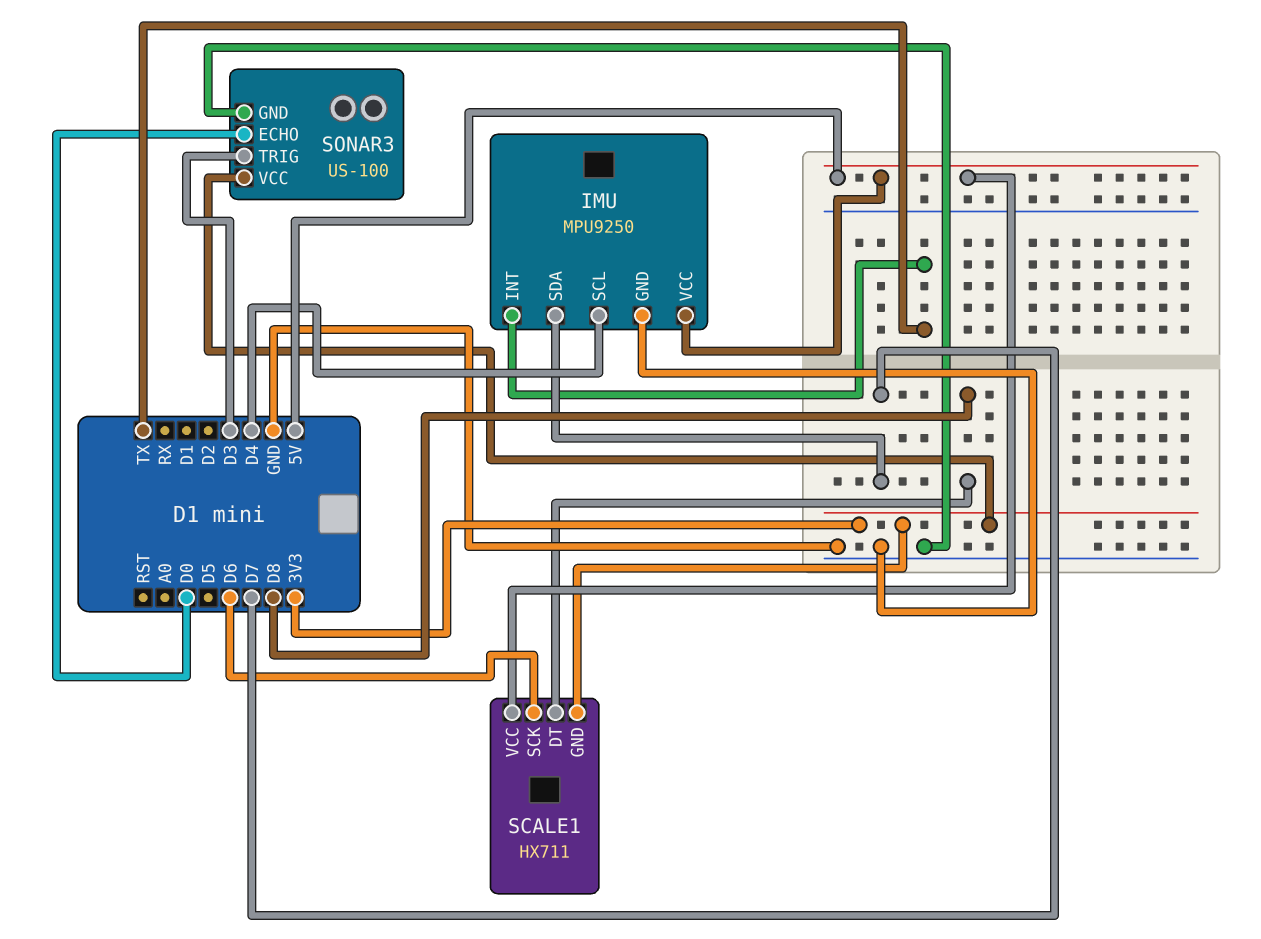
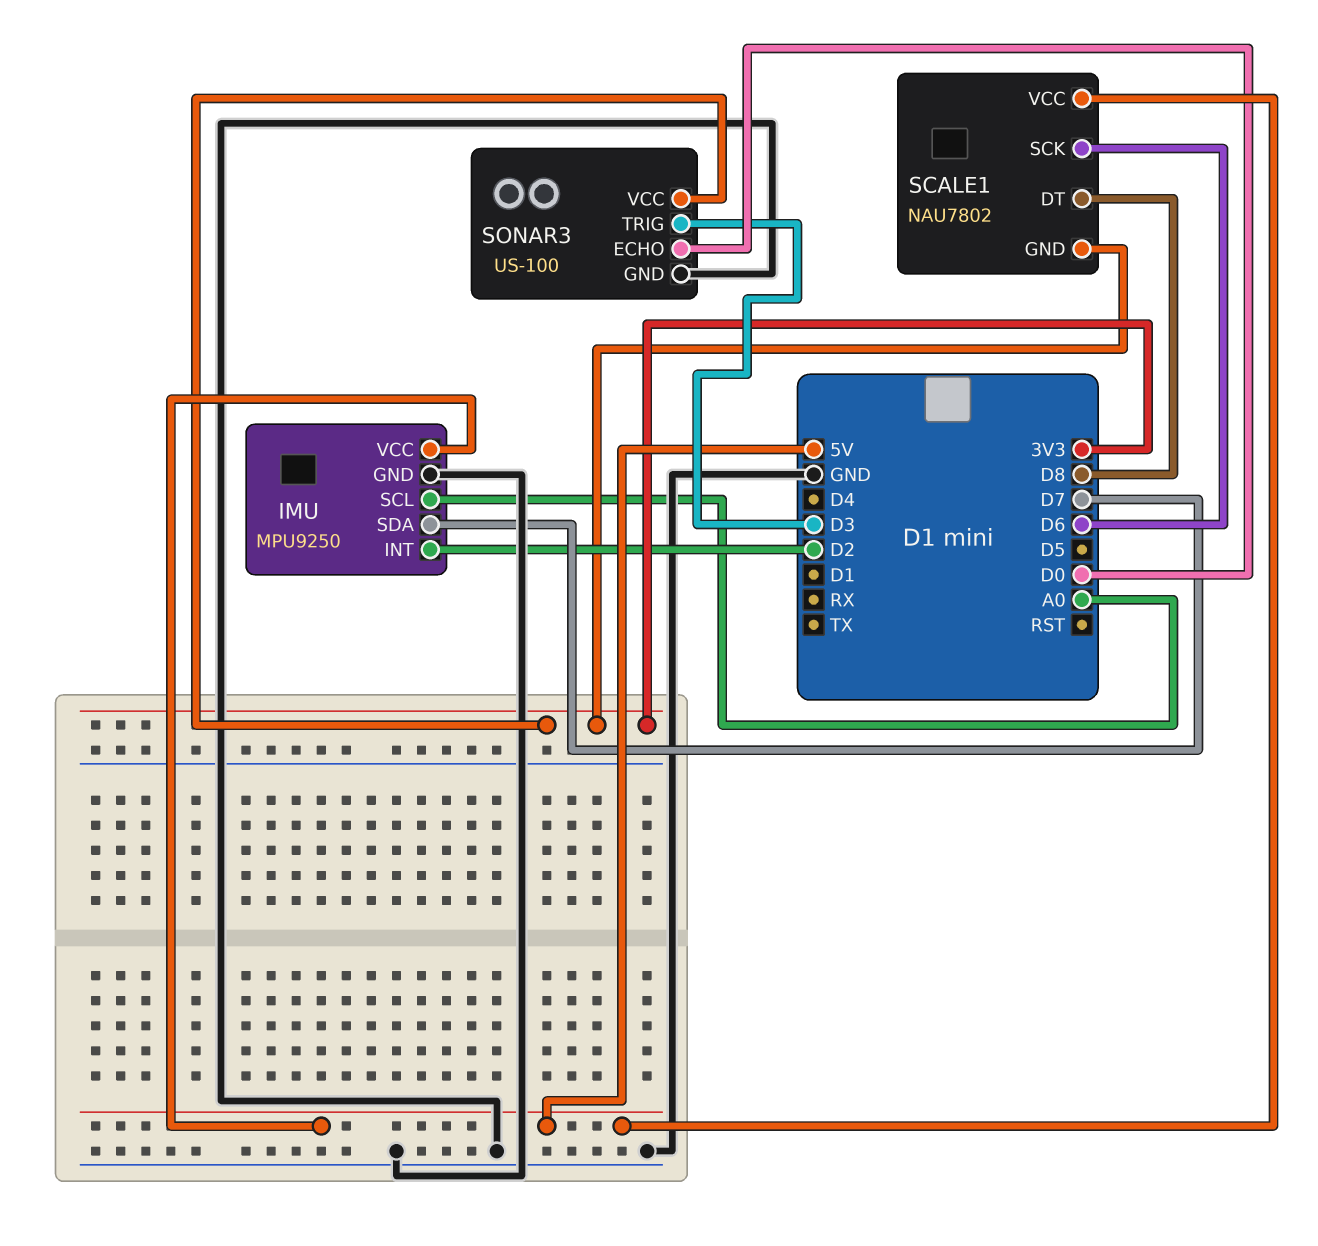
IMU pin INT: TX -> D2
IMU pin SCL: D4 -> A0
SCALE1: HX711 -> NAU7802

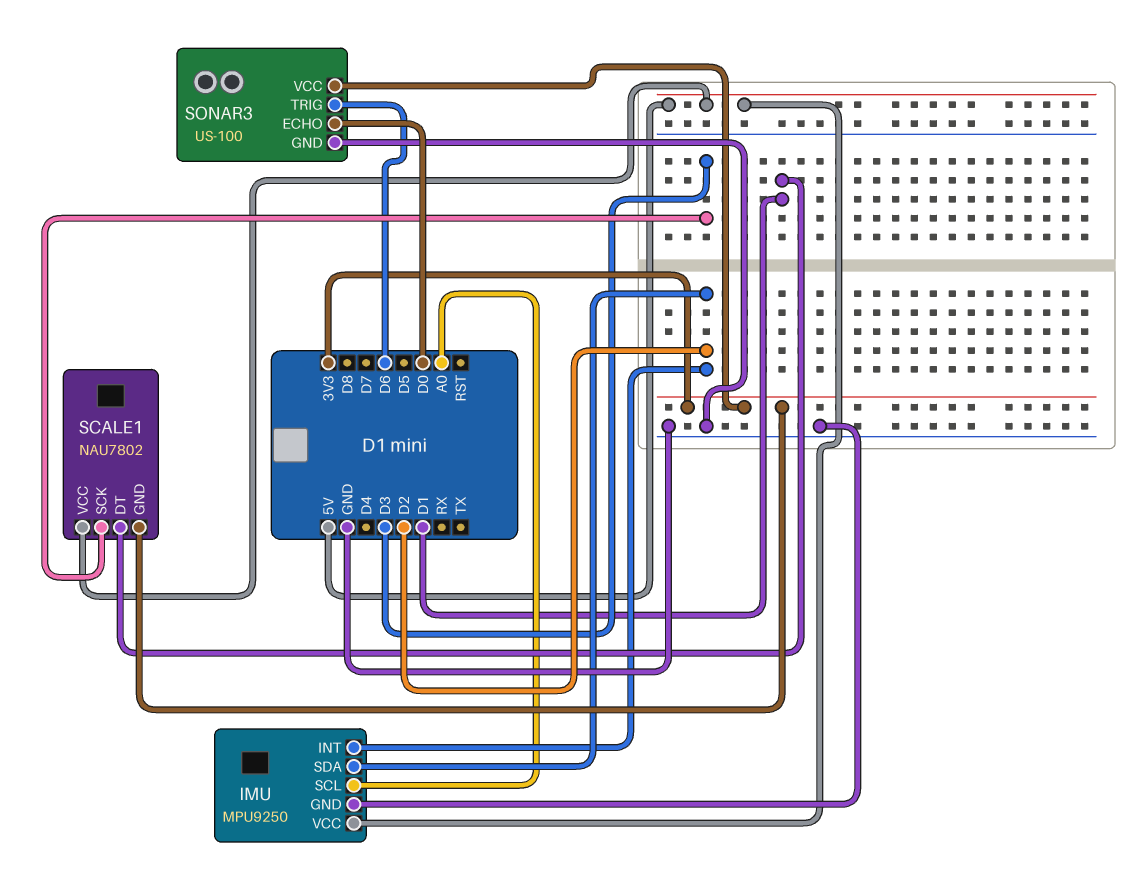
IMU pin SDA: D7 -> D2
SCALE1 pin DT: D8 -> D1
SCALE1 pin SCK: D6 -> D3
SONAR3 pin TRIG: D3 -> D6

